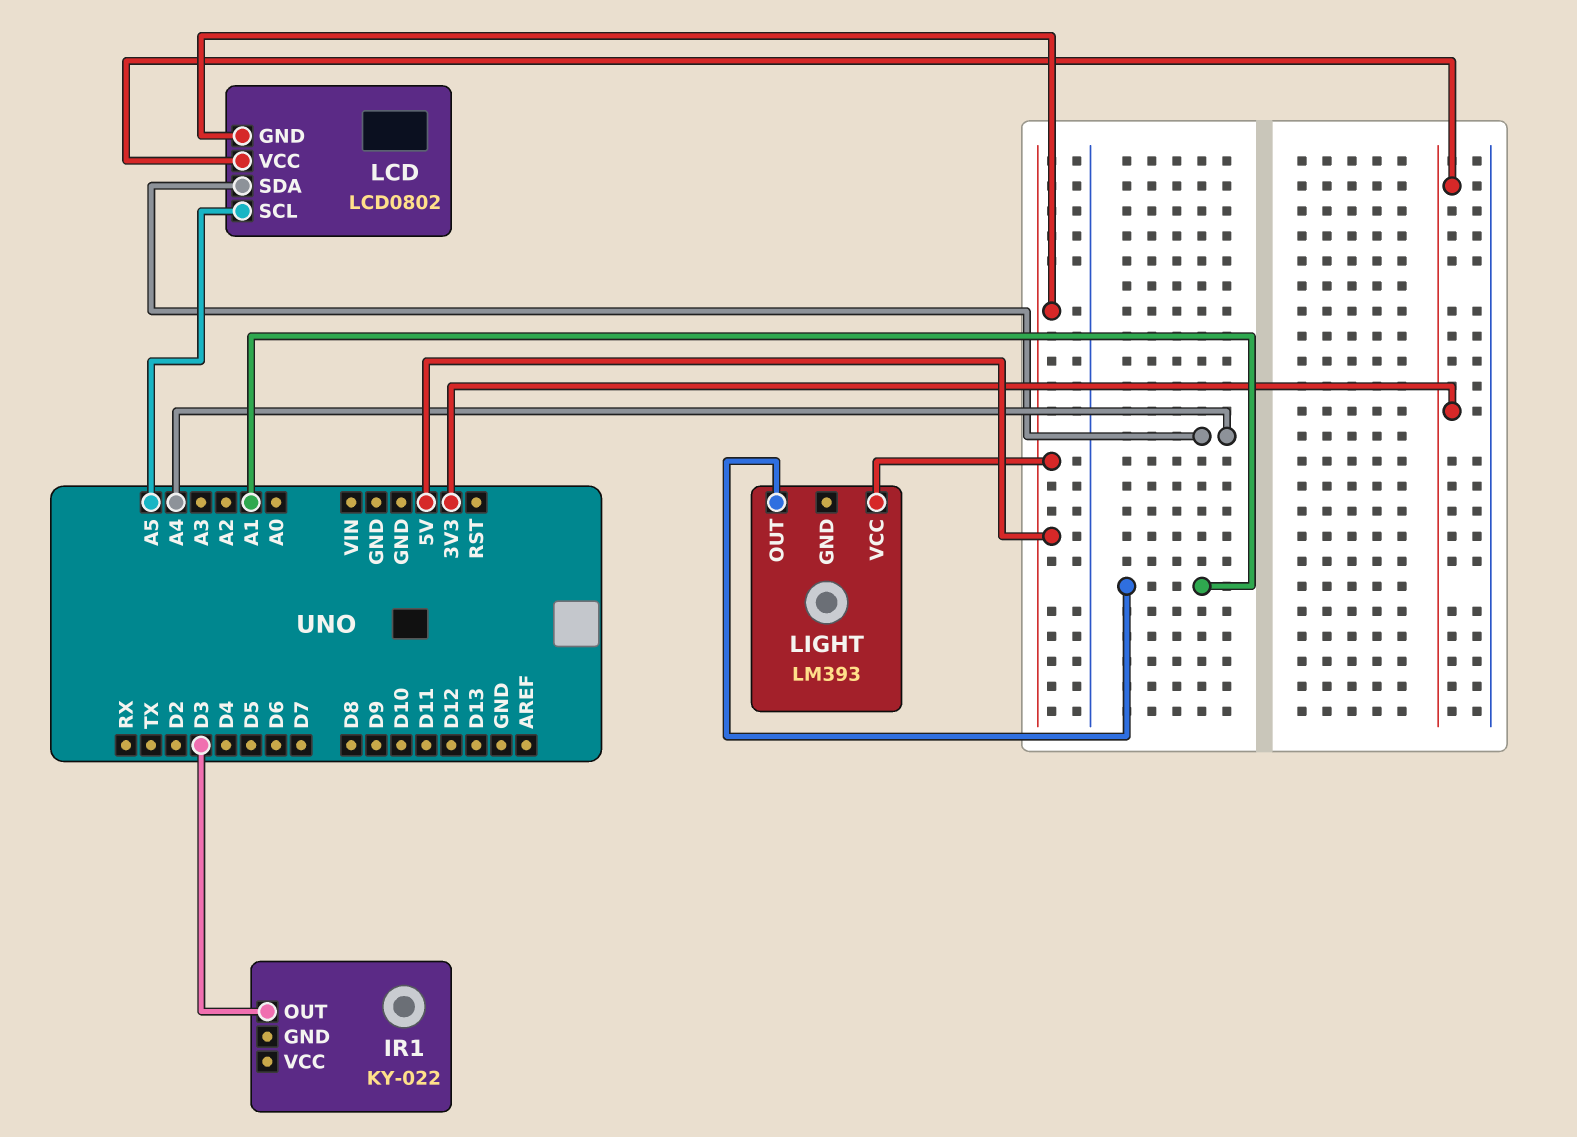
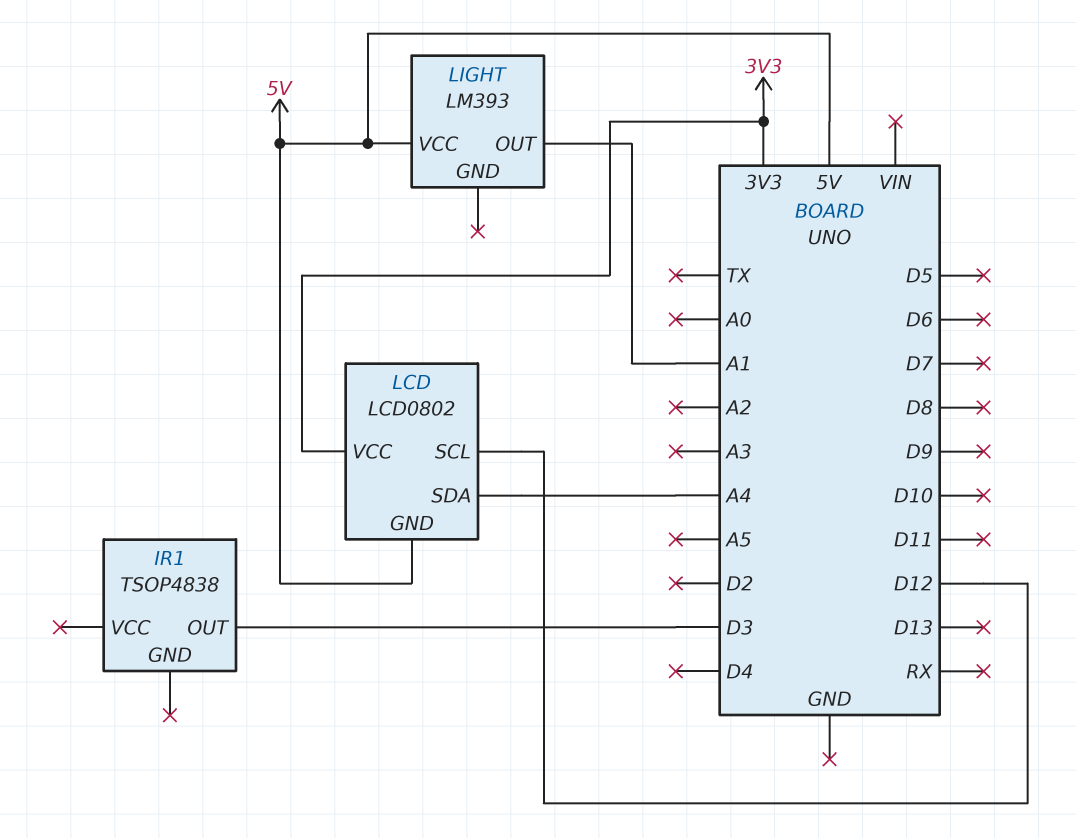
IR1: KY-022 -> TSOP4838
LCD pin SCL: A5 -> D12

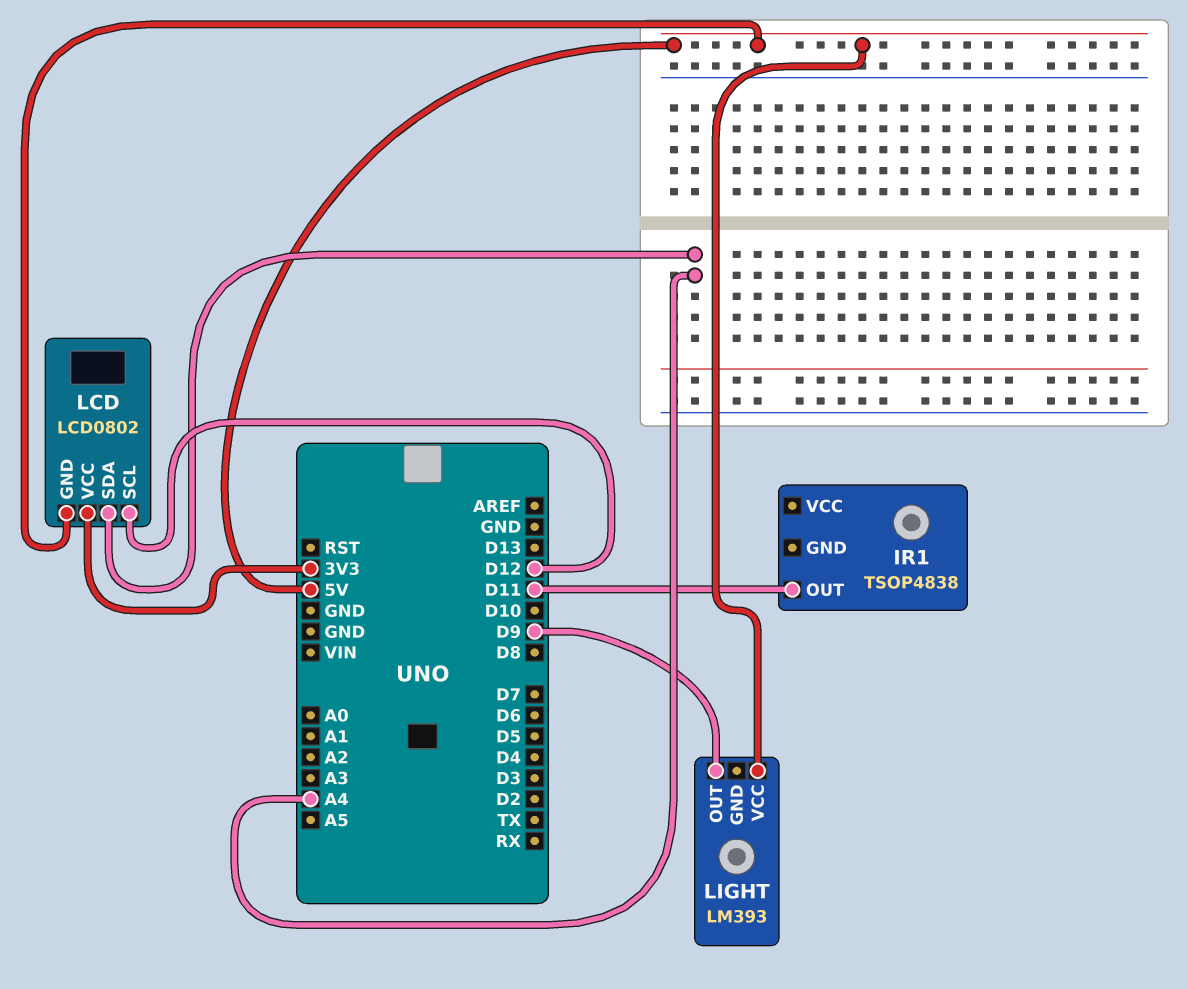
IR1 pin OUT: D3 -> D11
LIGHT pin OUT: A1 -> D9

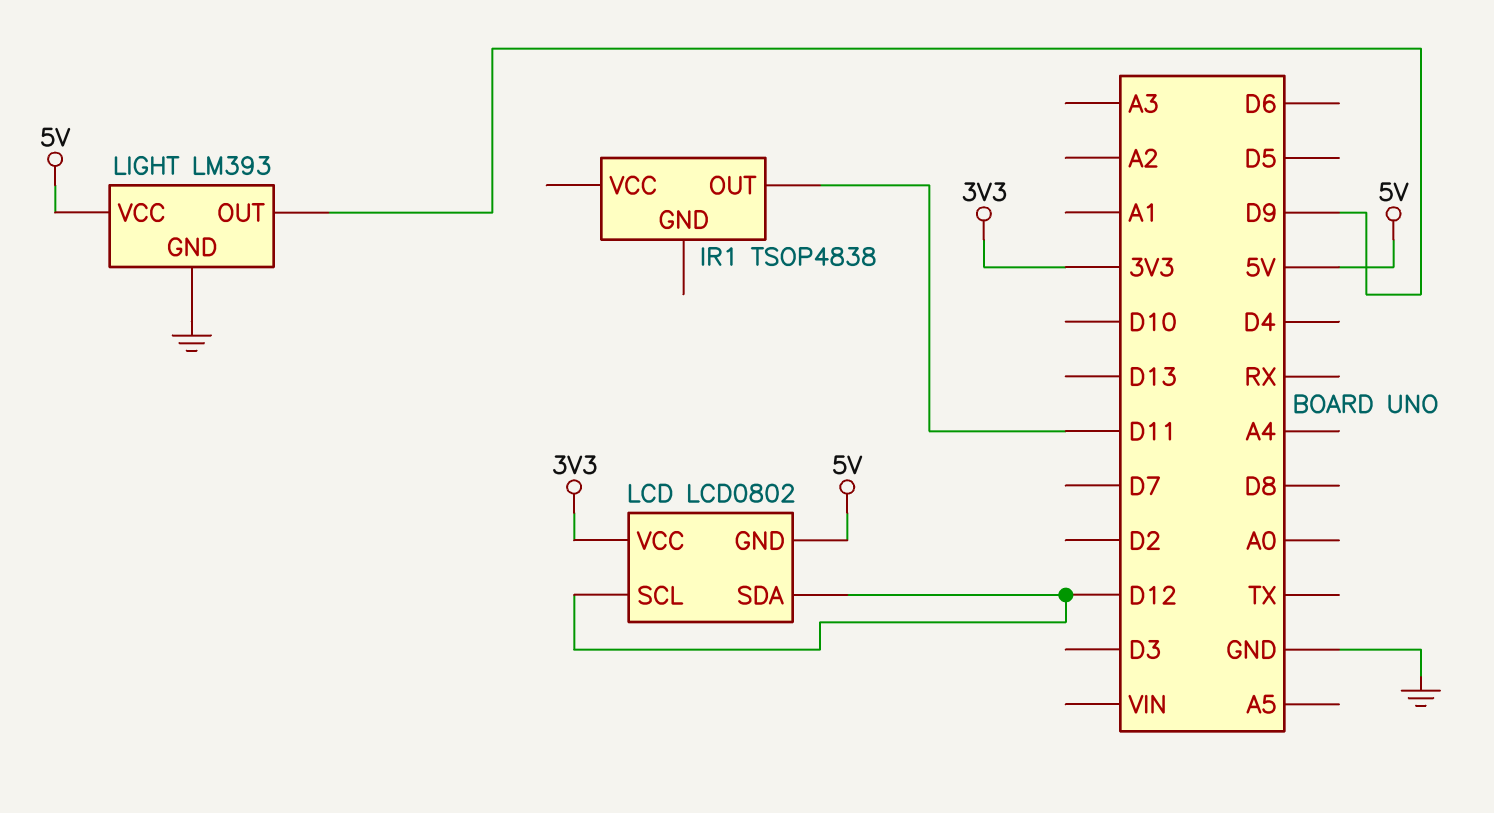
LCD pin SDA: A4 -> D12
LIGHT pin GND: none -> GND

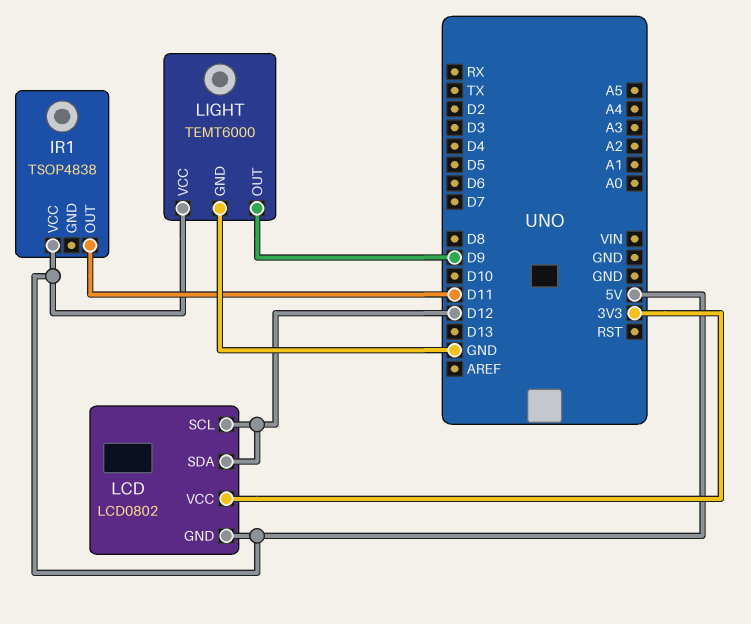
IR1 pin VCC: none -> 5V
LIGHT: LM393 -> TEMT6000

